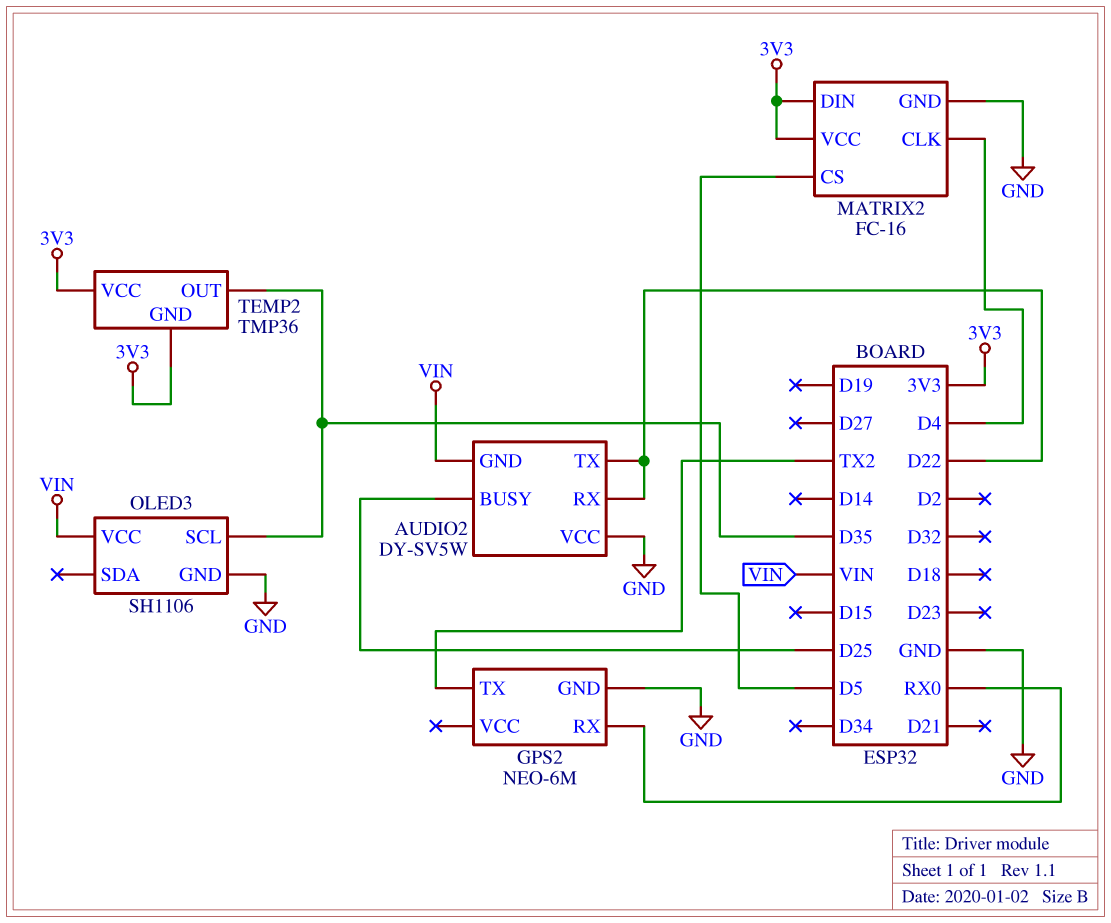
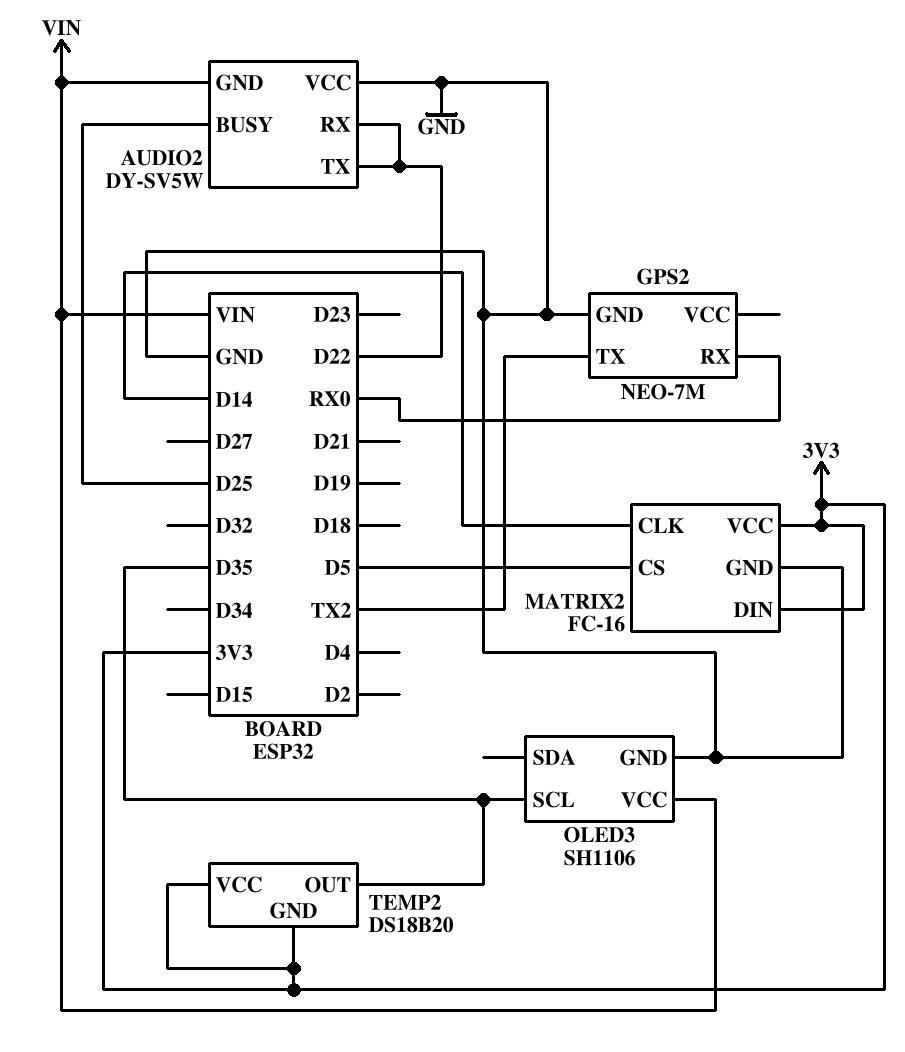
GPS2: NEO-6M -> NEO-7M
MATRIX2 pin CLK: D4 -> D14
TEMP2: TMP36 -> DS18B20

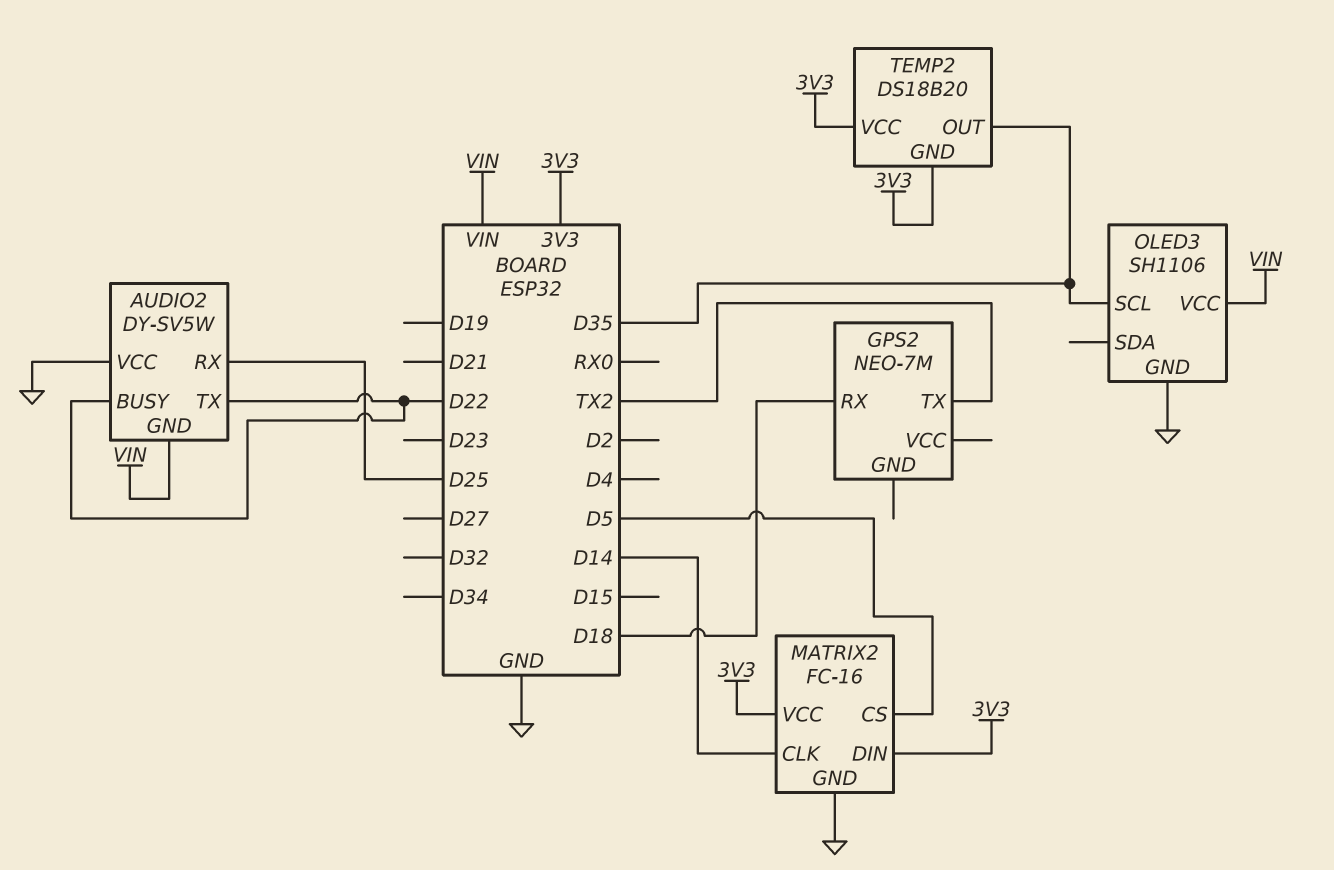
AUDIO2 pin BUSY: D25 -> D22
AUDIO2 pin RX: D22 -> D25
GPS2 pin GND: GND -> none
GPS2 pin RX: RX0 -> D18

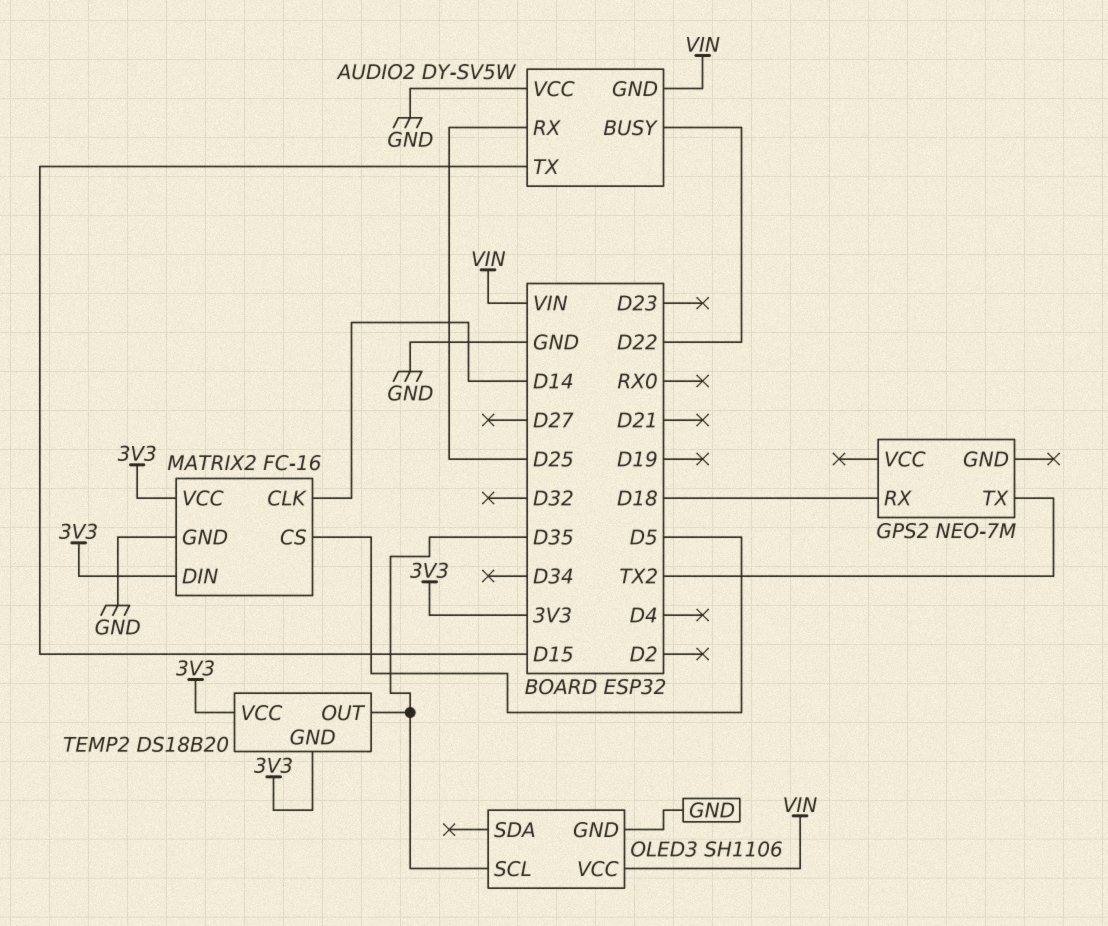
AUDIO2 pin TX: D22 -> D15

